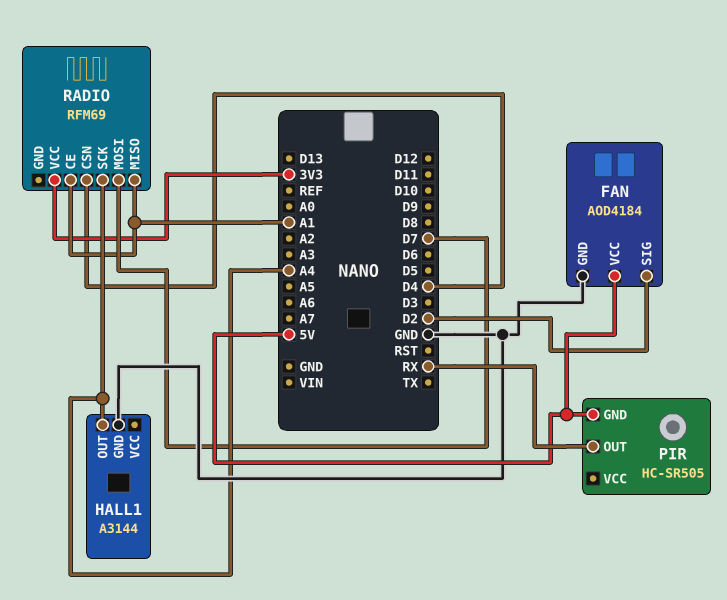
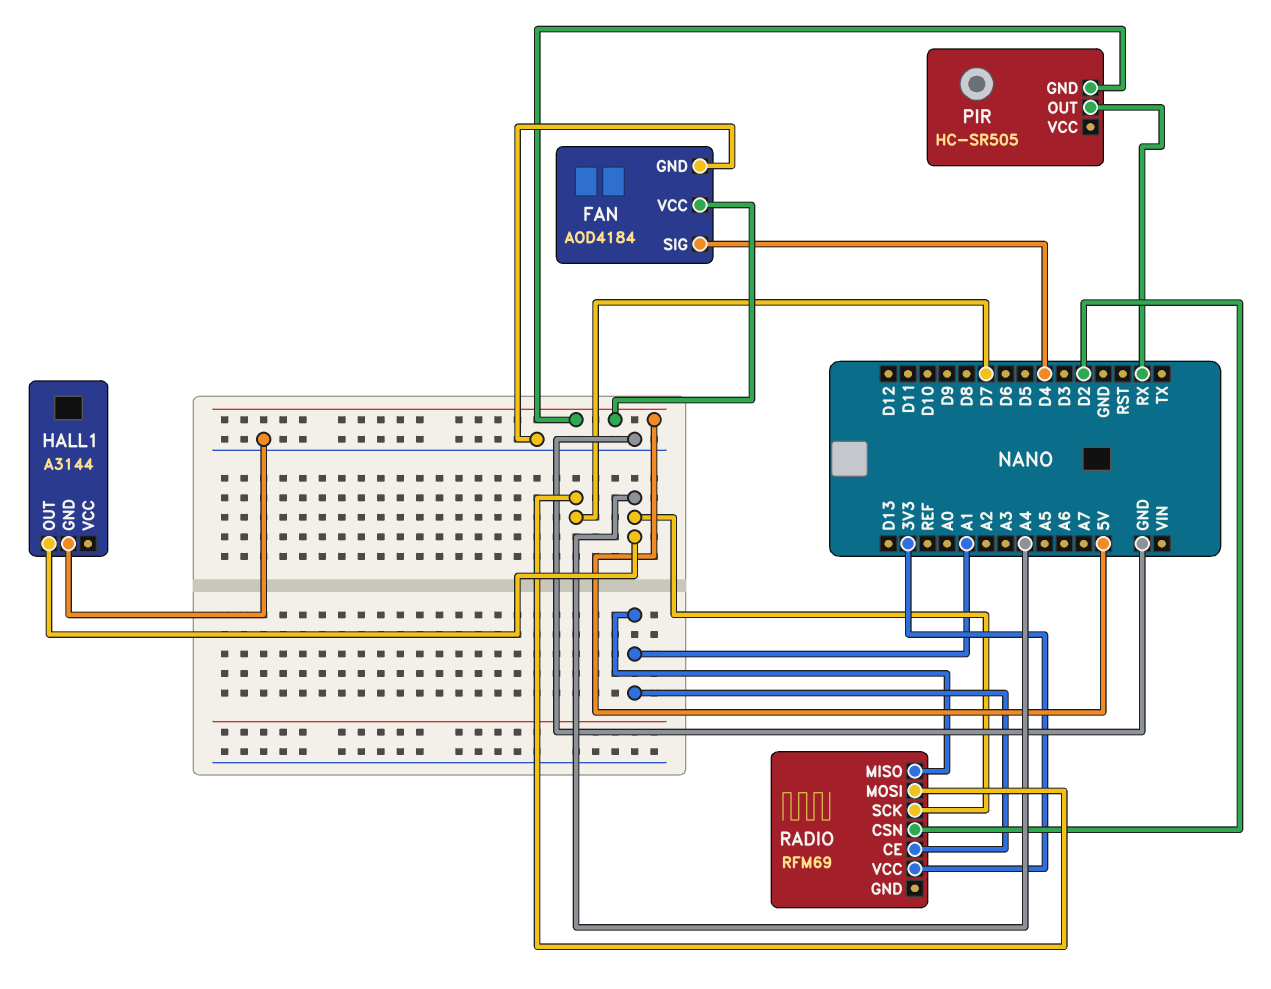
FAN pin SIG: D2 -> D4
RADIO pin CSN: D4 -> D2

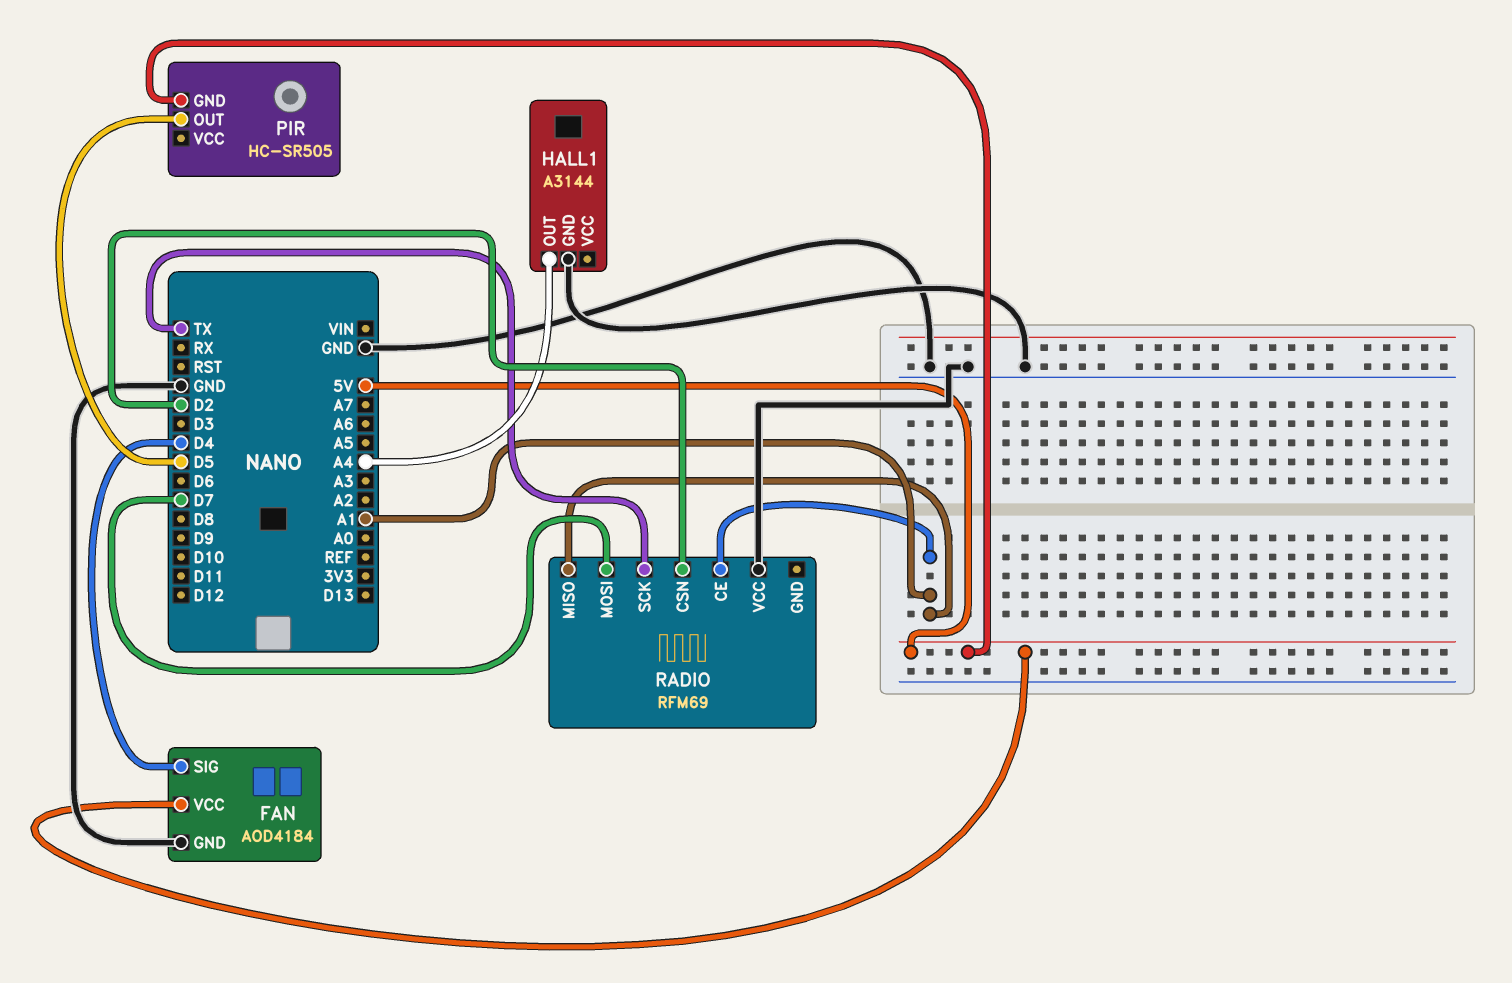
PIR pin OUT: RX -> D5
RADIO pin SCK: A4 -> TX
RADIO pin VCC: 3V3 -> GND

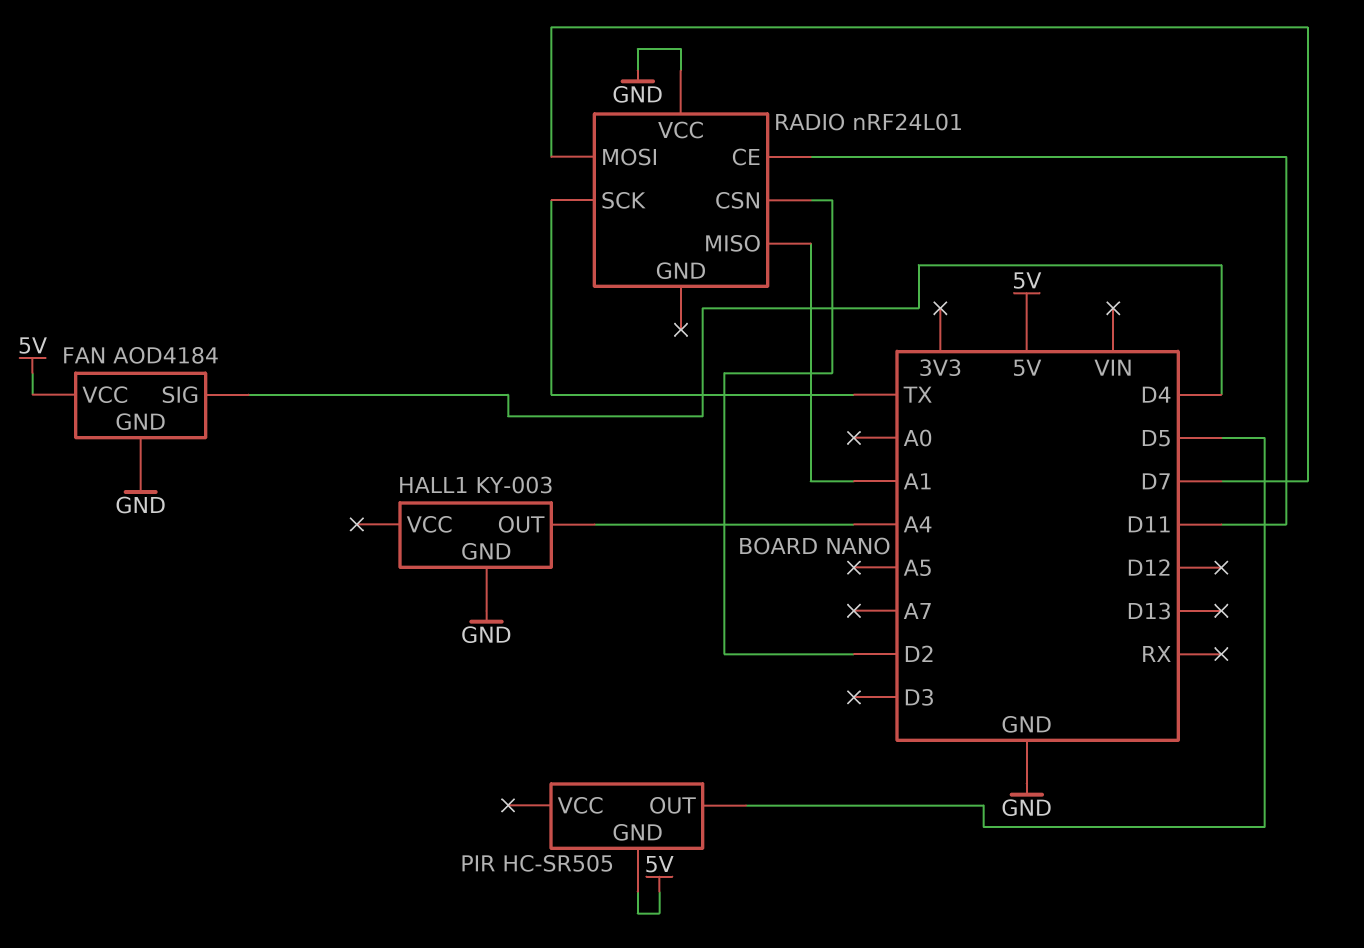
HALL1: A3144 -> KY-003
RADIO: RFM69 -> nRF24L01
RADIO pin CE: A1 -> D11

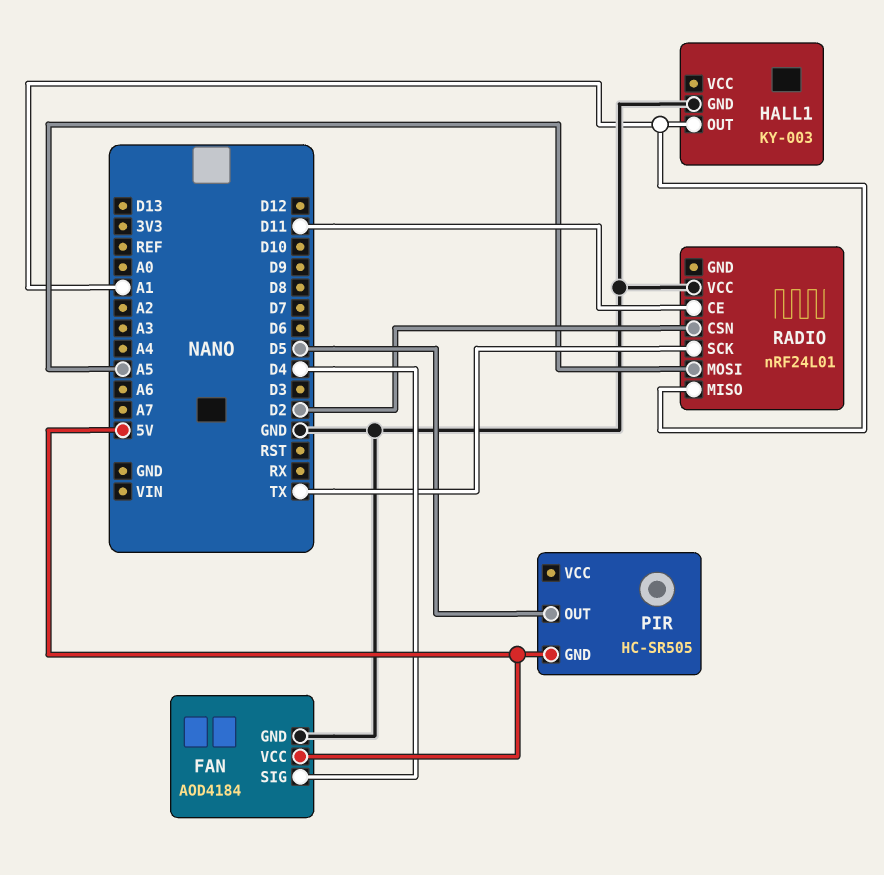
HALL1 pin OUT: A4 -> A1
RADIO pin MOSI: D7 -> A5

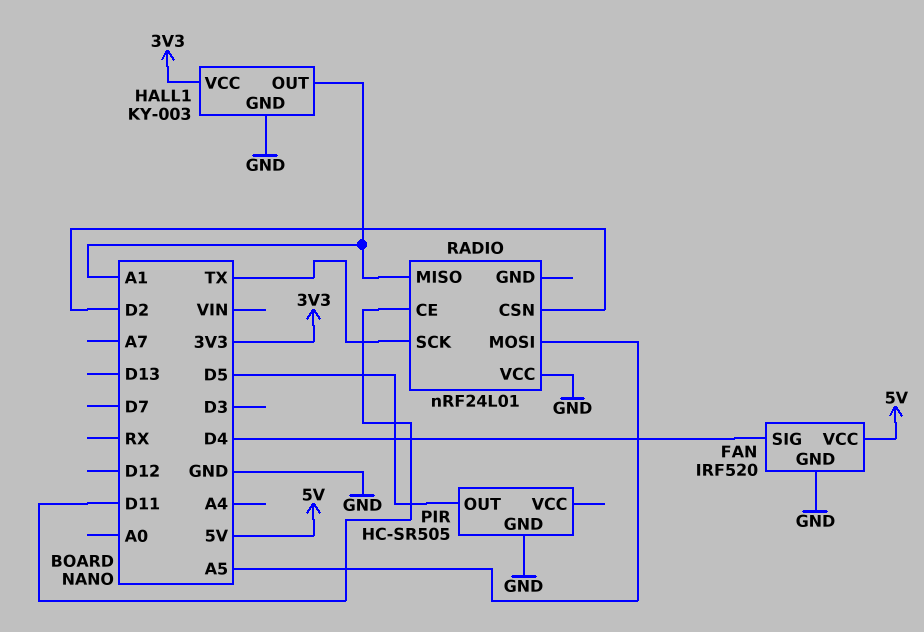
FAN: AOD4184 -> IRF520
HALL1 pin VCC: none -> 3V3
PIR pin GND: 5V -> GND

